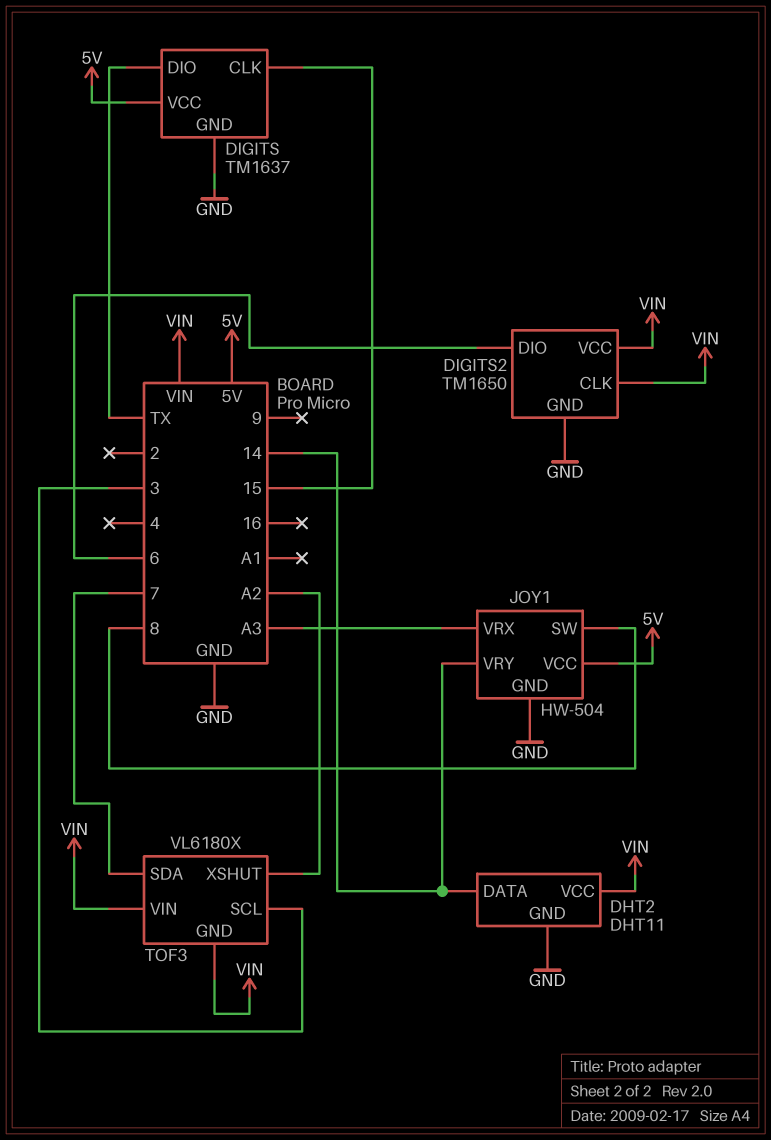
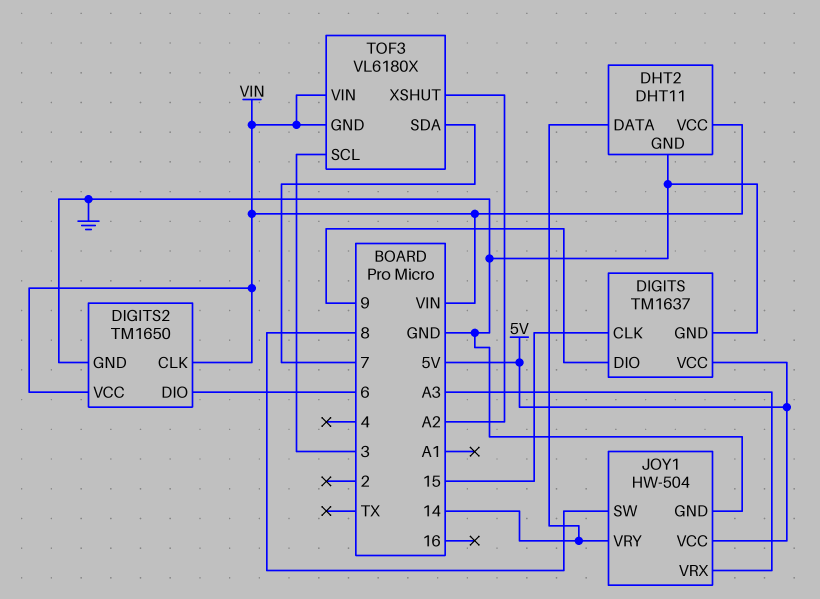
DIGITS pin DIO: TX -> 9

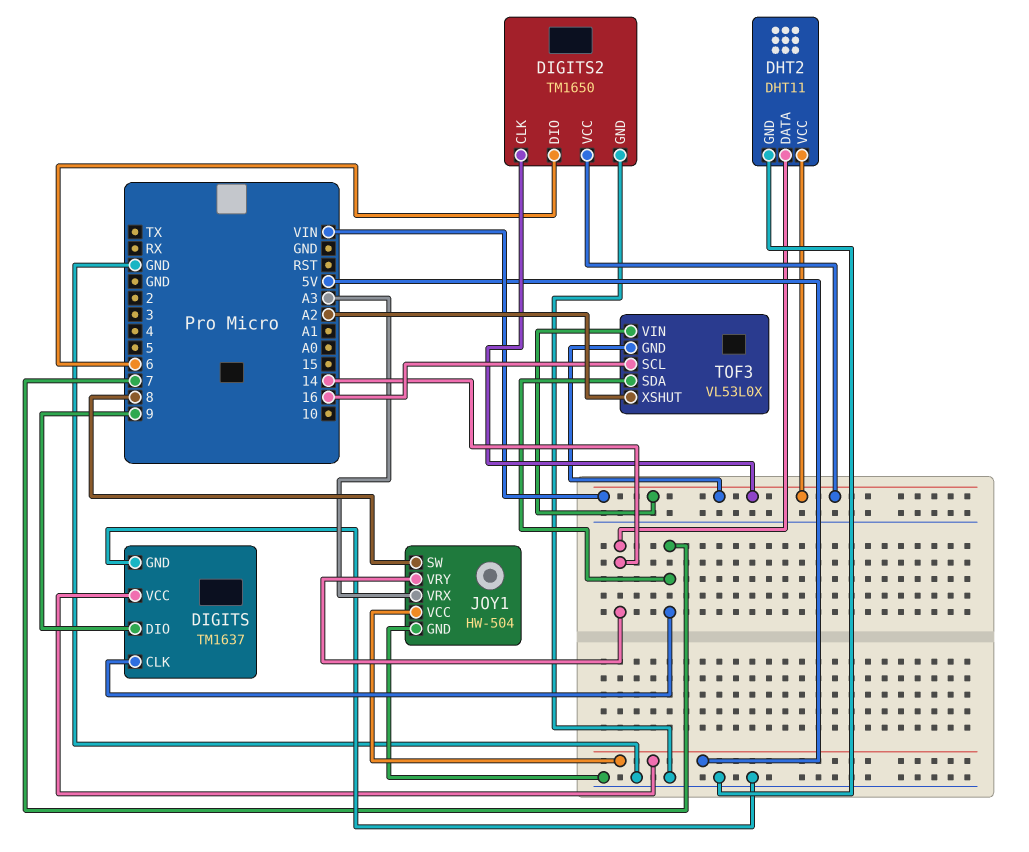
DIGITS pin CLK: 15 -> 7
TOF3: VL6180X -> VL53L0X
TOF3 pin SCL: 3 -> 16

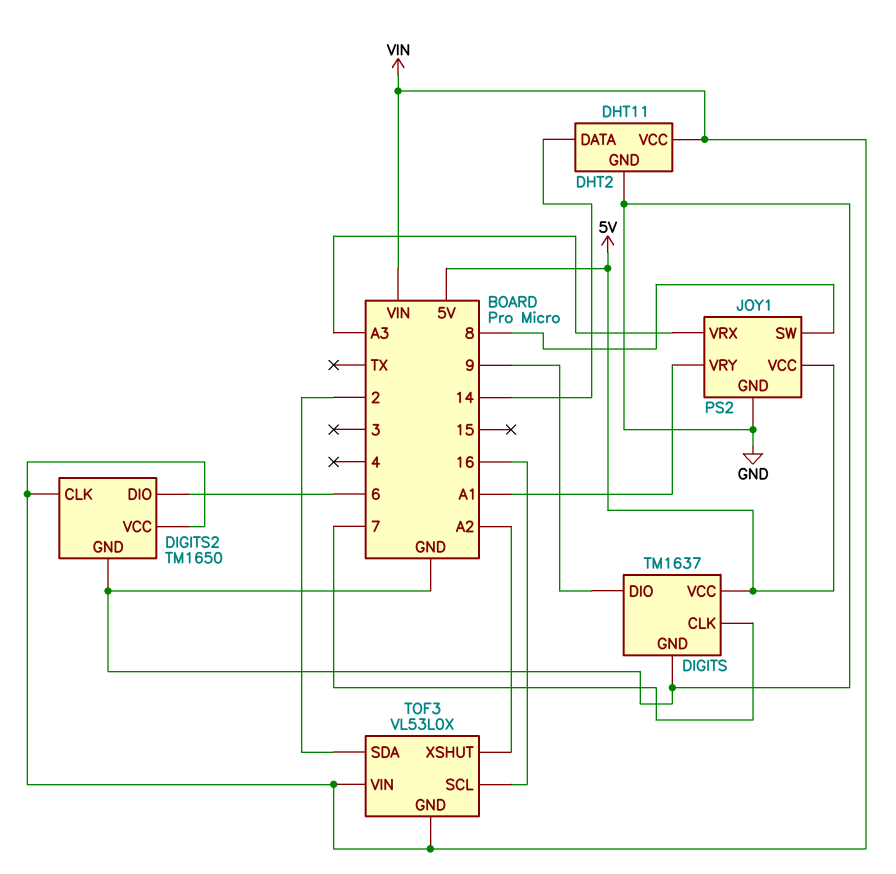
JOY1: HW-504 -> PS2
JOY1 pin VRY: 14 -> A1
TOF3 pin SDA: 7 -> 2

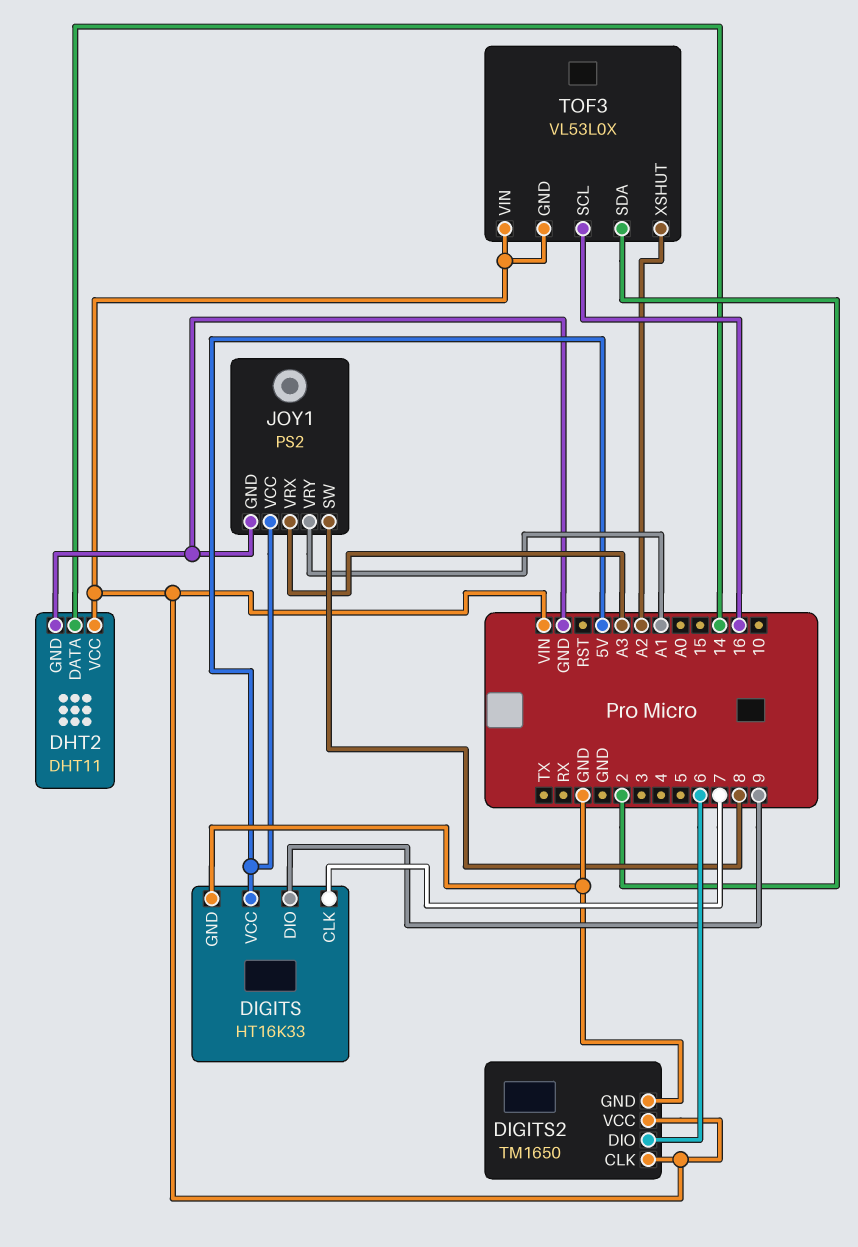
DIGITS: TM1637 -> HT16K33

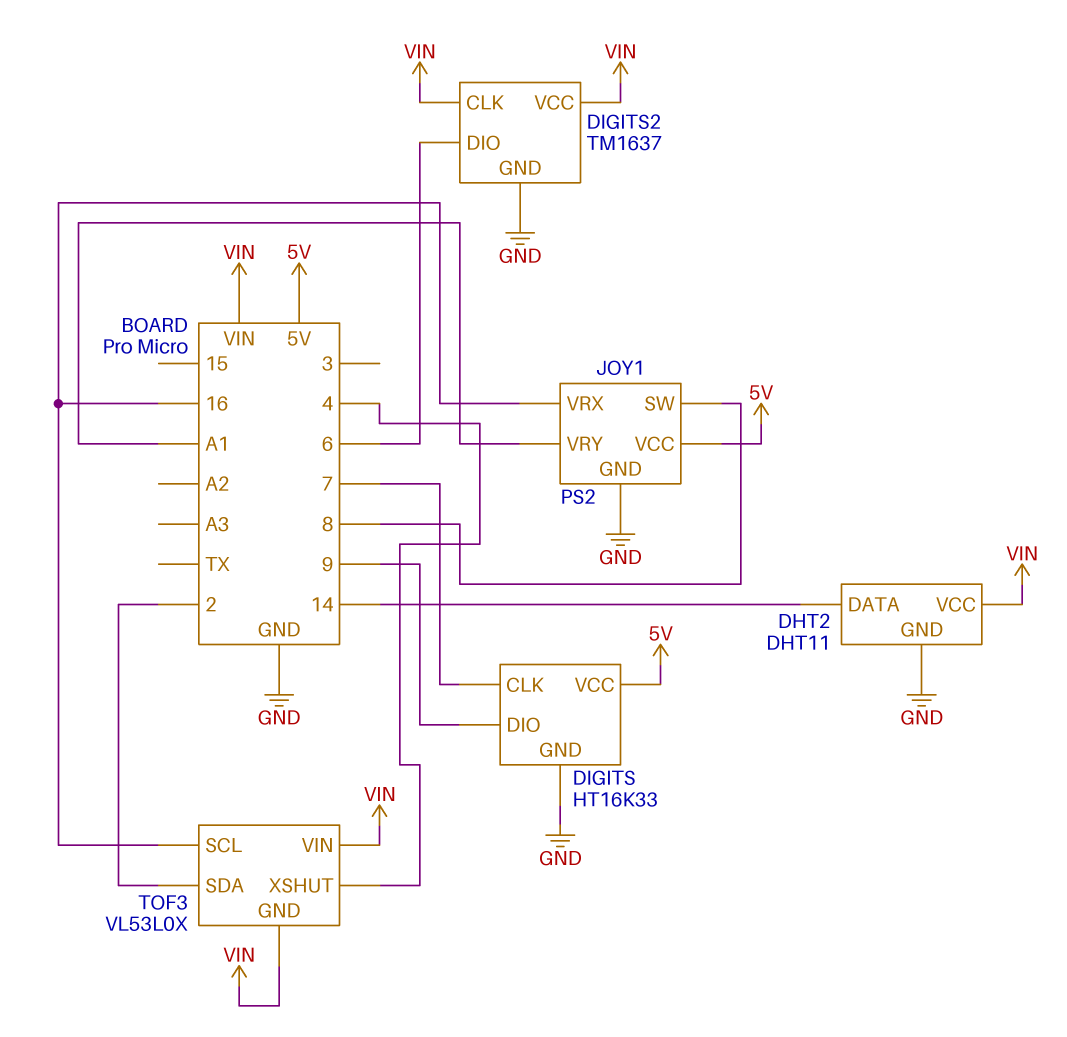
DIGITS2: TM1650 -> TM1637
JOY1 pin VRX: A3 -> 16
TOF3 pin XSHUT: A2 -> 4

